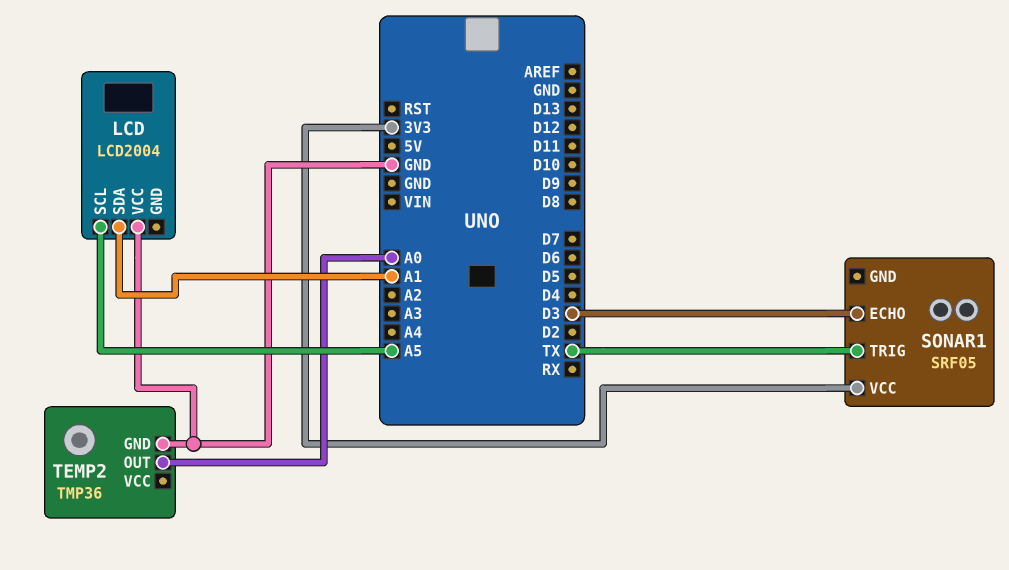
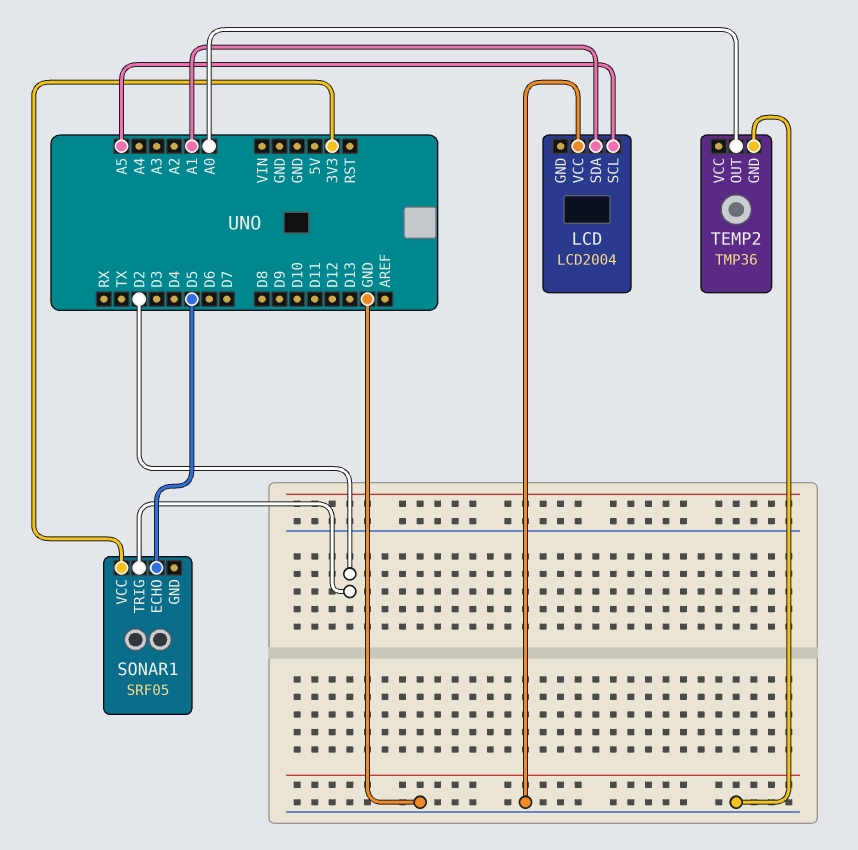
SONAR1 pin ECHO: D3 -> D5
SONAR1 pin TRIG: TX -> D2

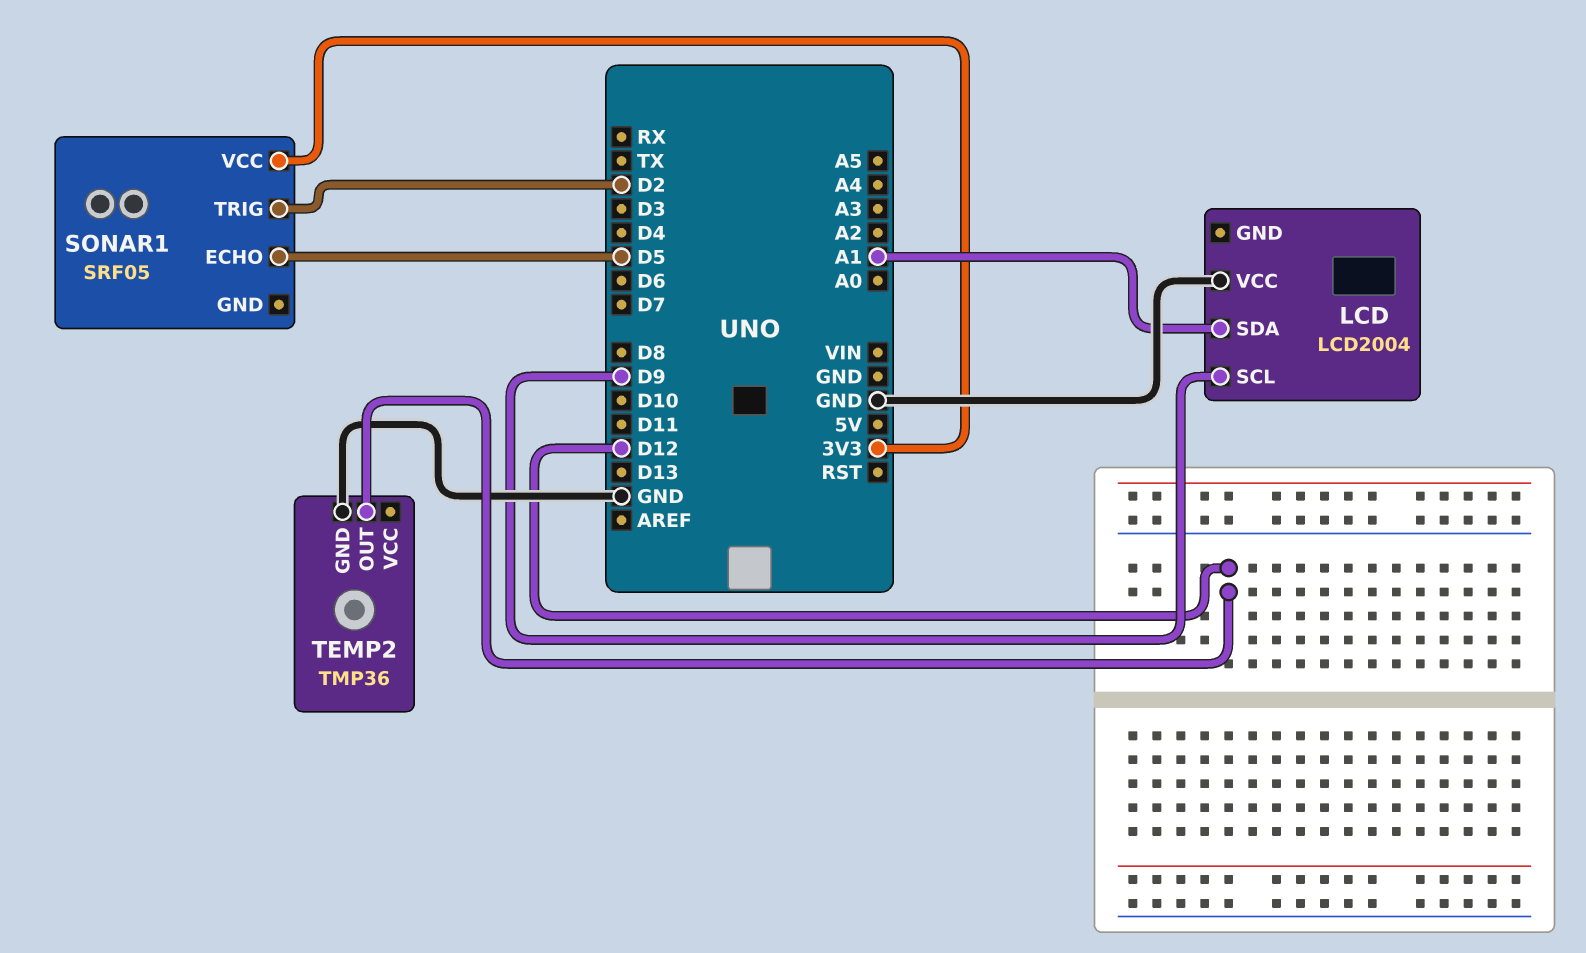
LCD pin SCL: A5 -> D9
TEMP2 pin OUT: A0 -> D12

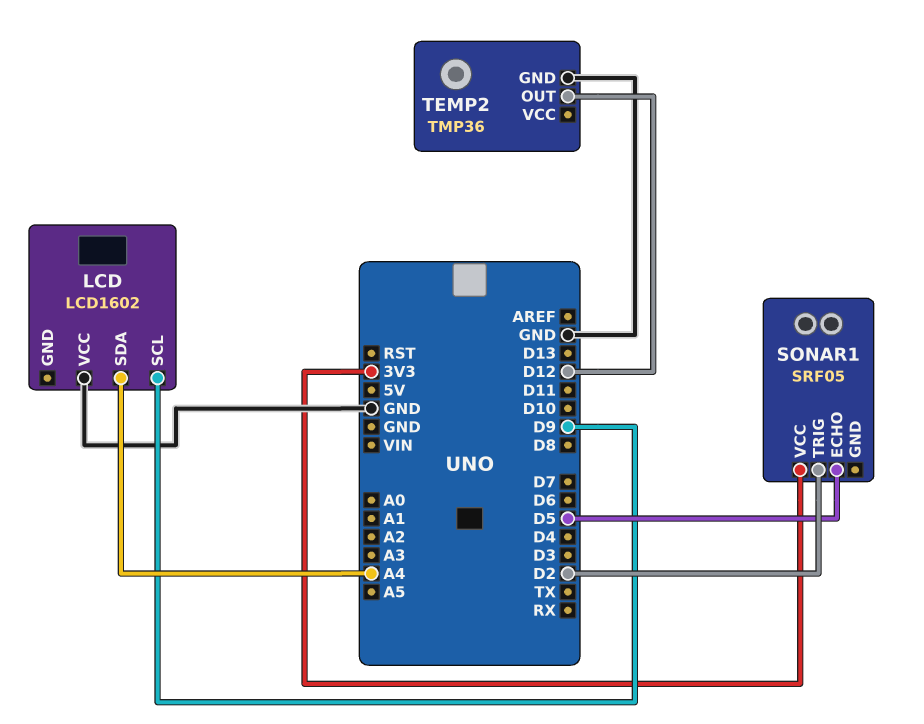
LCD: LCD2004 -> LCD1602
LCD pin SDA: A1 -> A4

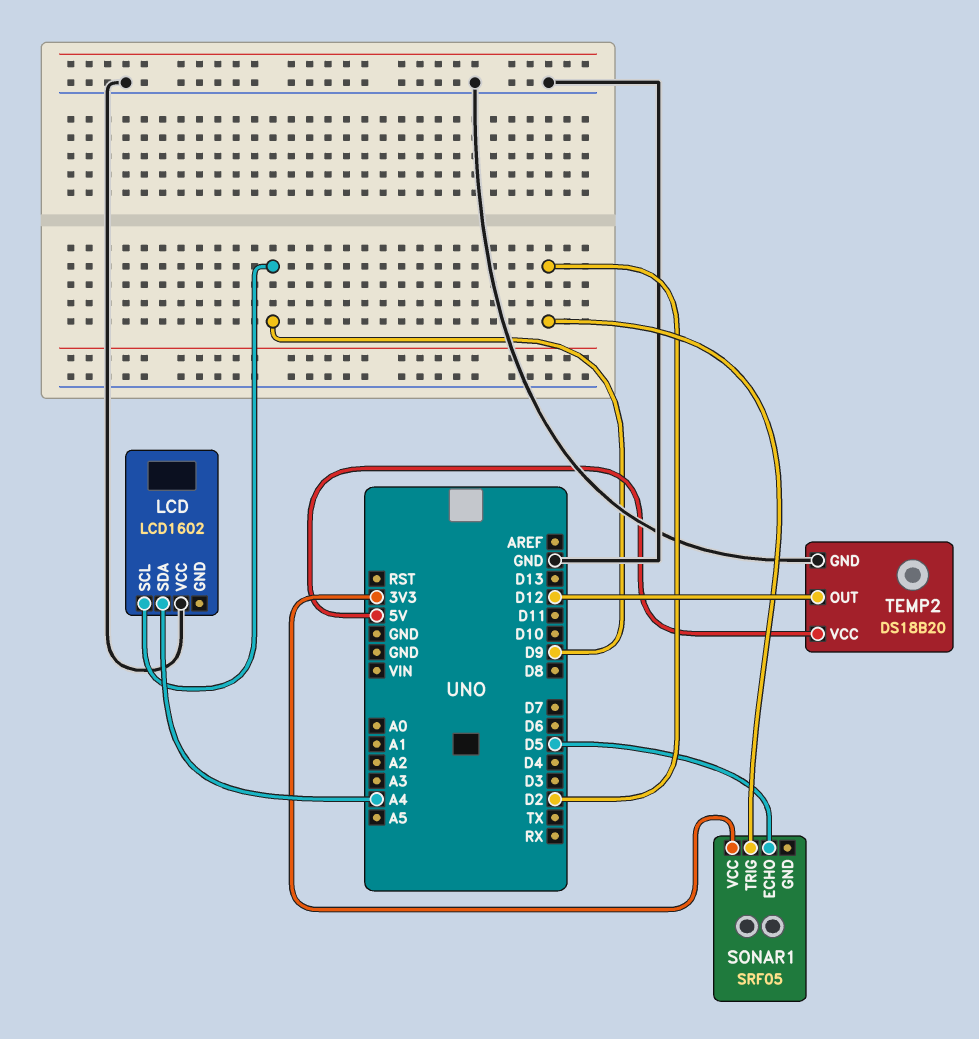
TEMP2: TMP36 -> DS18B20
TEMP2 pin VCC: none -> 5V

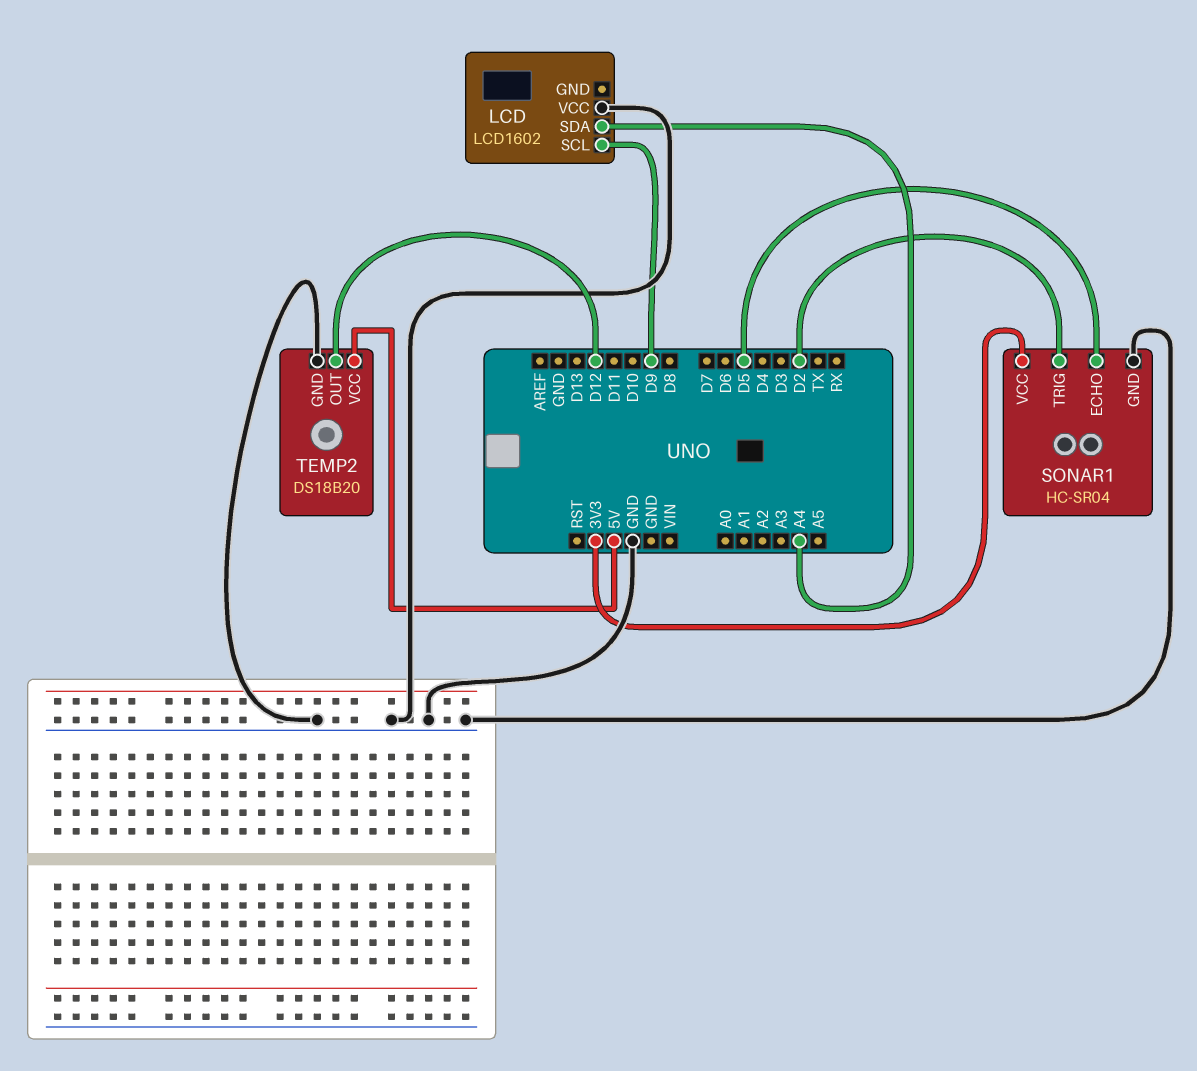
SONAR1: SRF05 -> HC-SR04
SONAR1 pin GND: none -> GND

